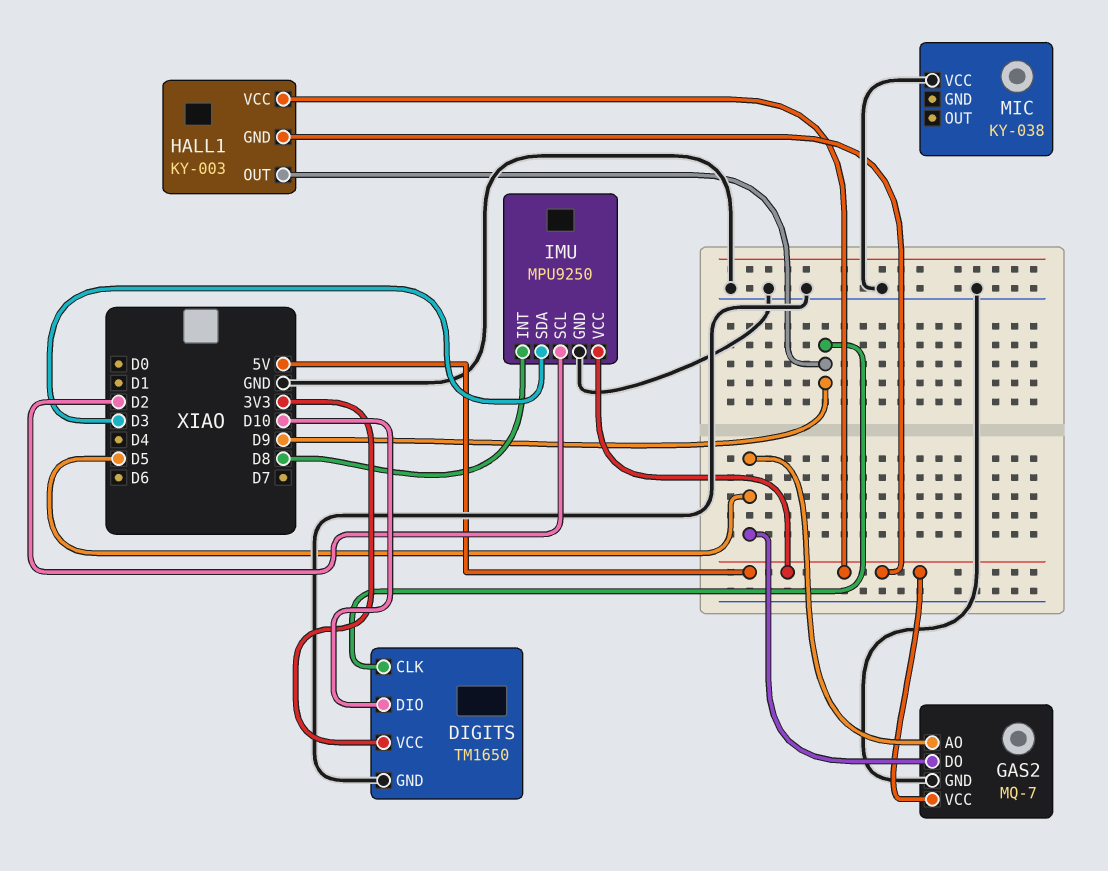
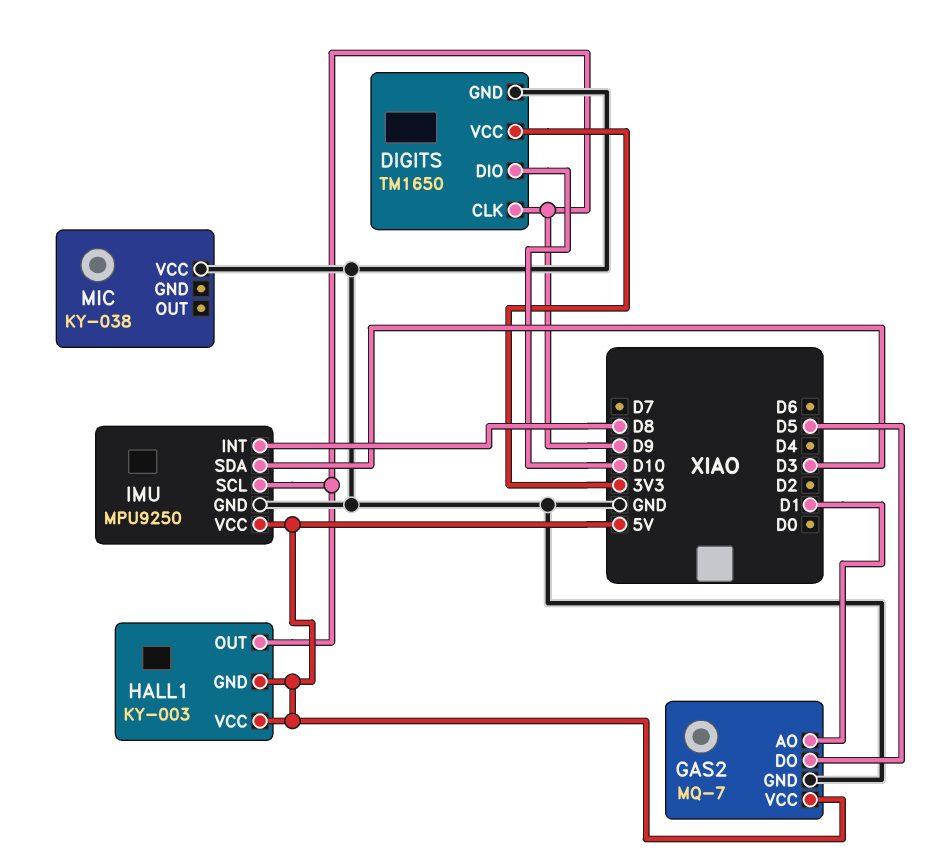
GAS2 pin AO: D5 -> D1
IMU pin SCL: D2 -> D9

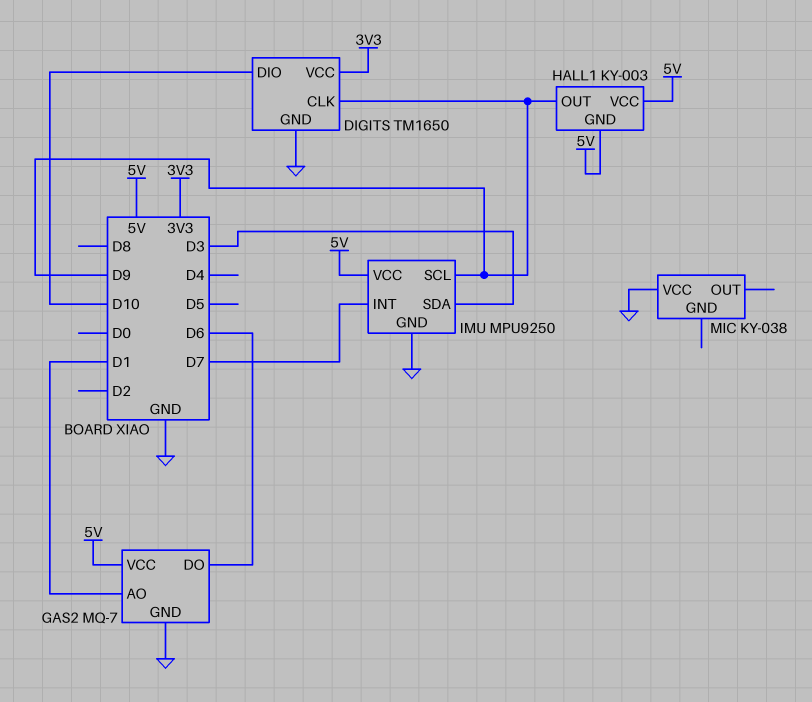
GAS2 pin DO: D5 -> D6
IMU pin INT: D8 -> D7

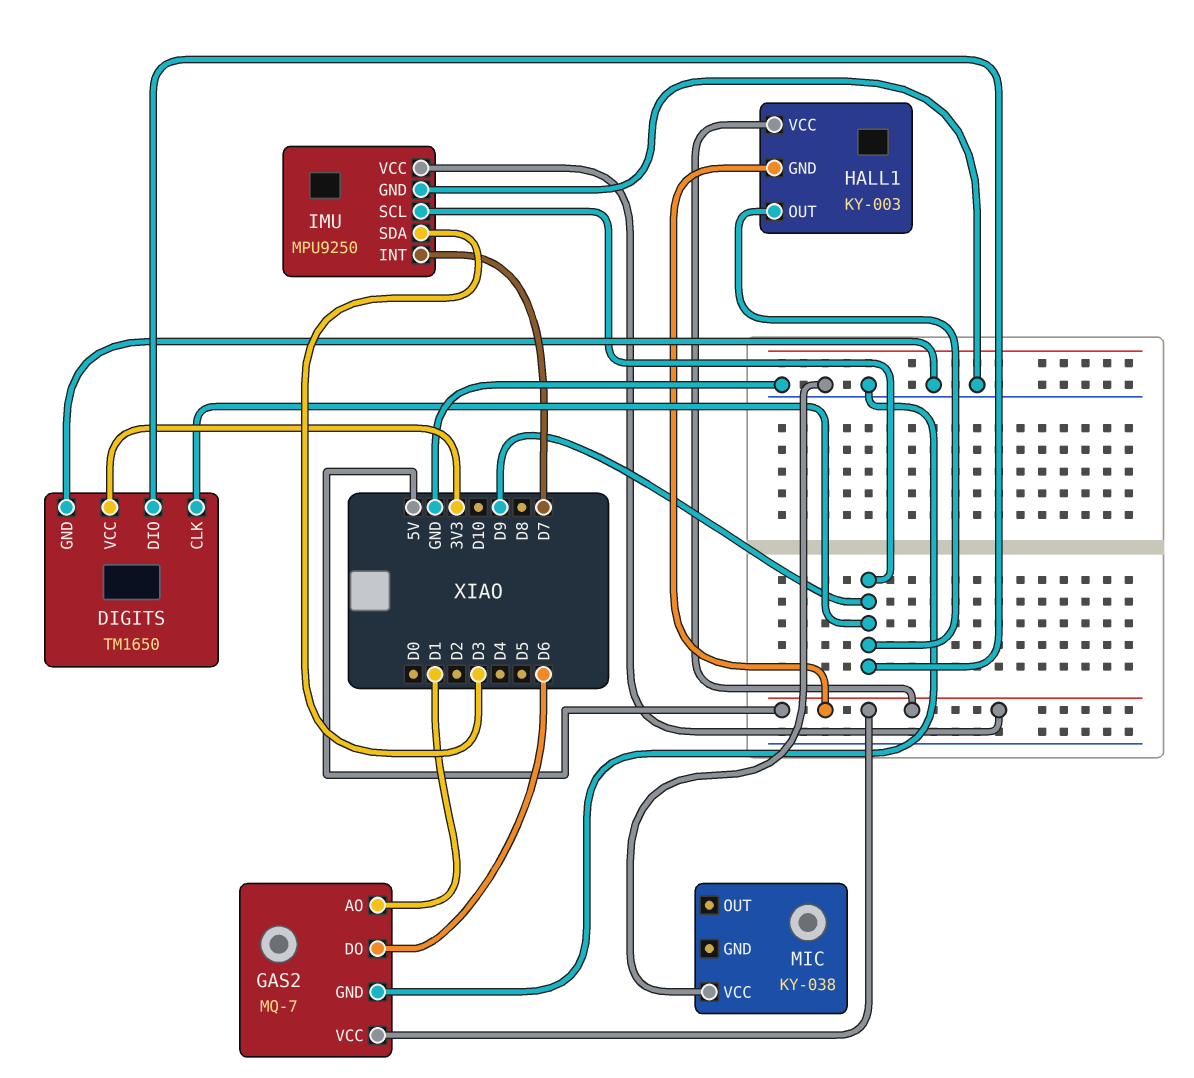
DIGITS pin DIO: D10 -> D9

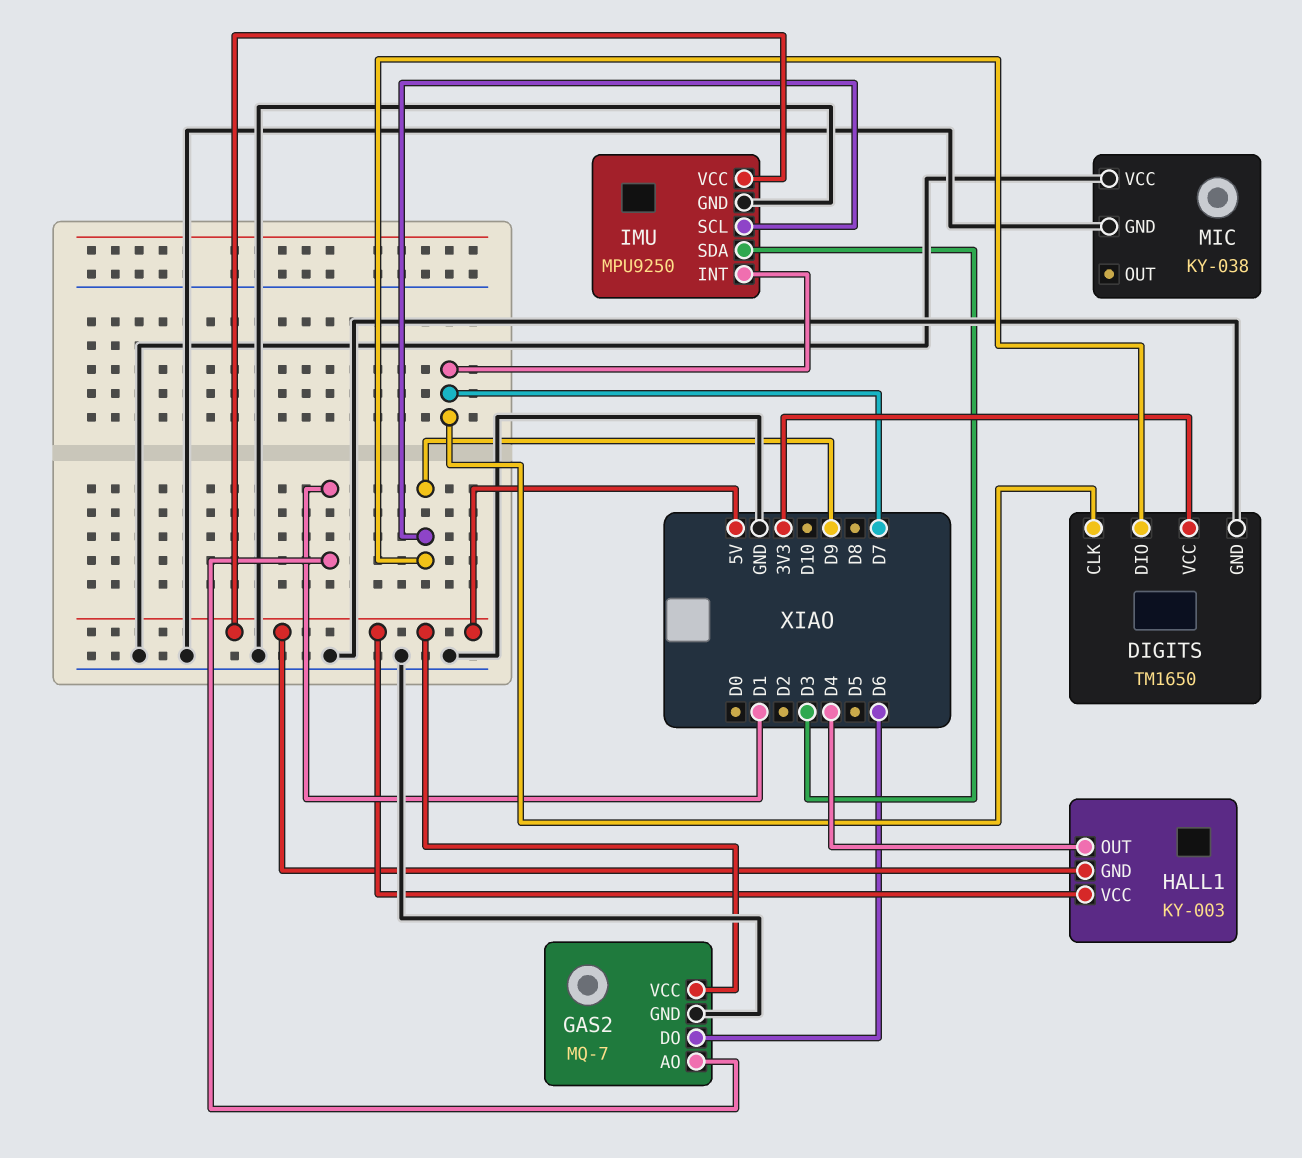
DIGITS pin CLK: D9 -> D7
HALL1 pin OUT: D9 -> D4
MIC pin GND: none -> GND

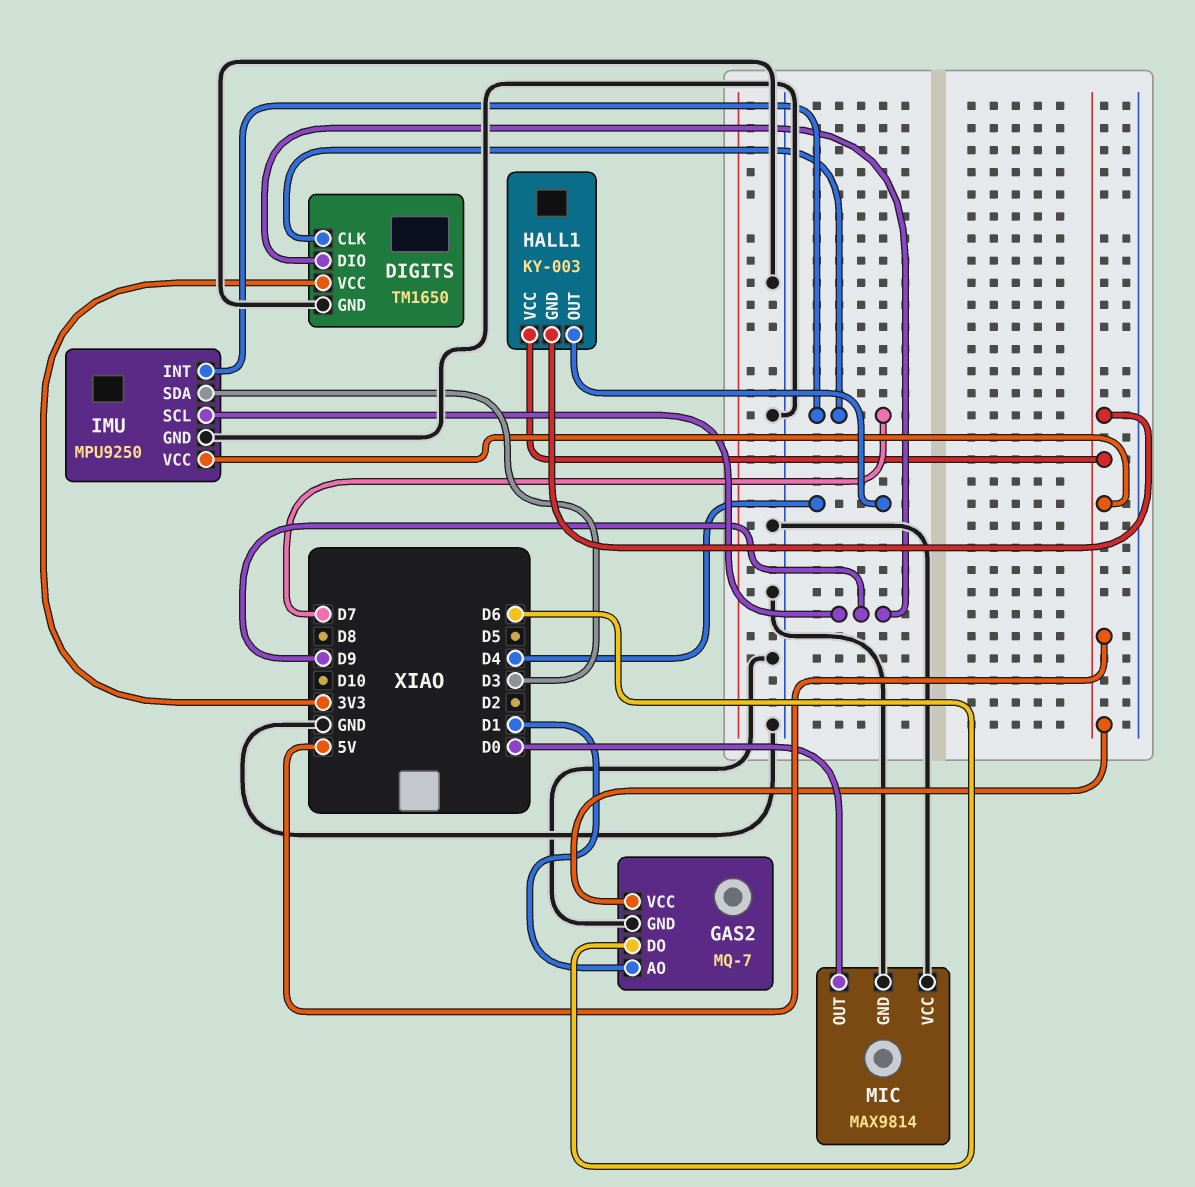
MIC: KY-038 -> MAX9814
MIC pin OUT: none -> D0

